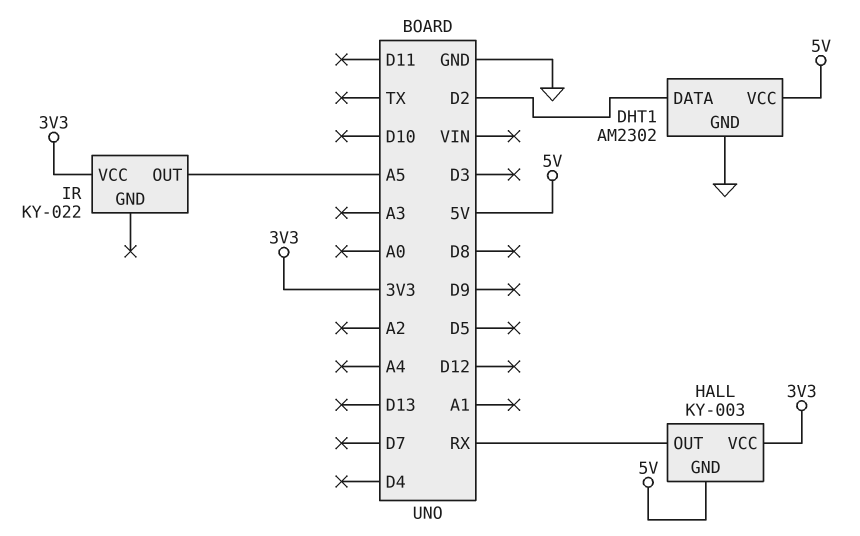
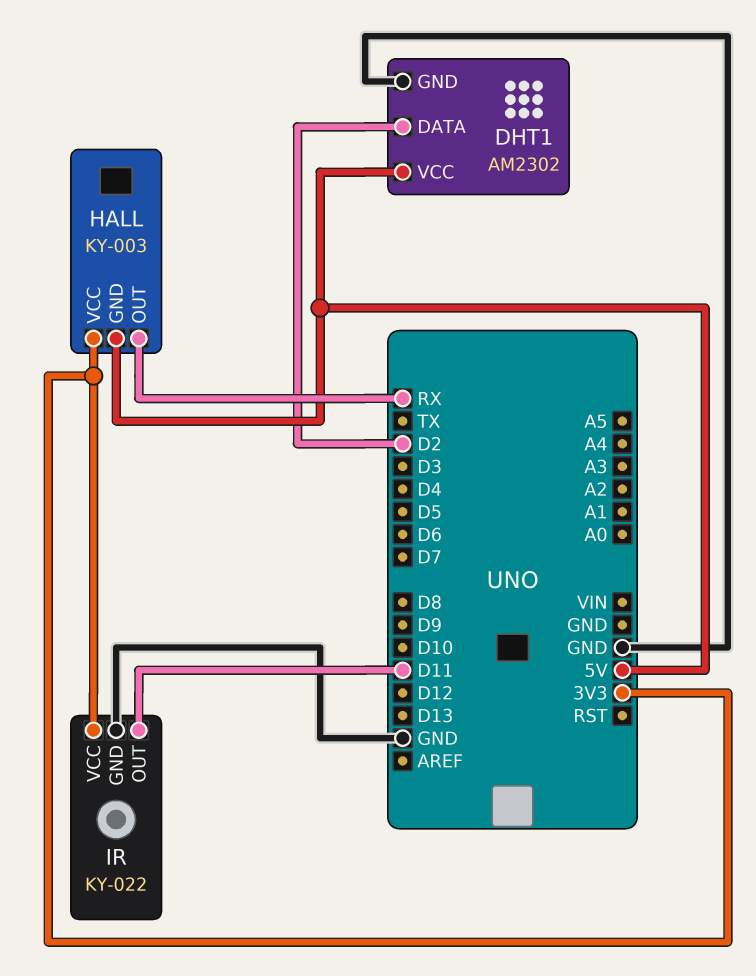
IR pin GND: none -> GND
IR pin OUT: A5 -> D11

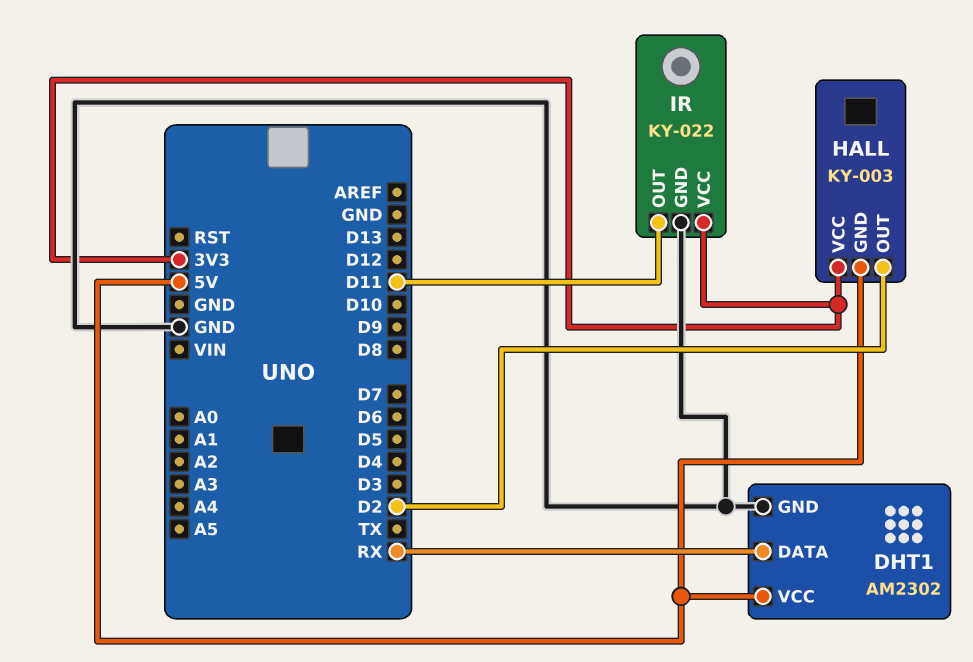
DHT1 pin DATA: D2 -> RX
HALL pin OUT: RX -> D2

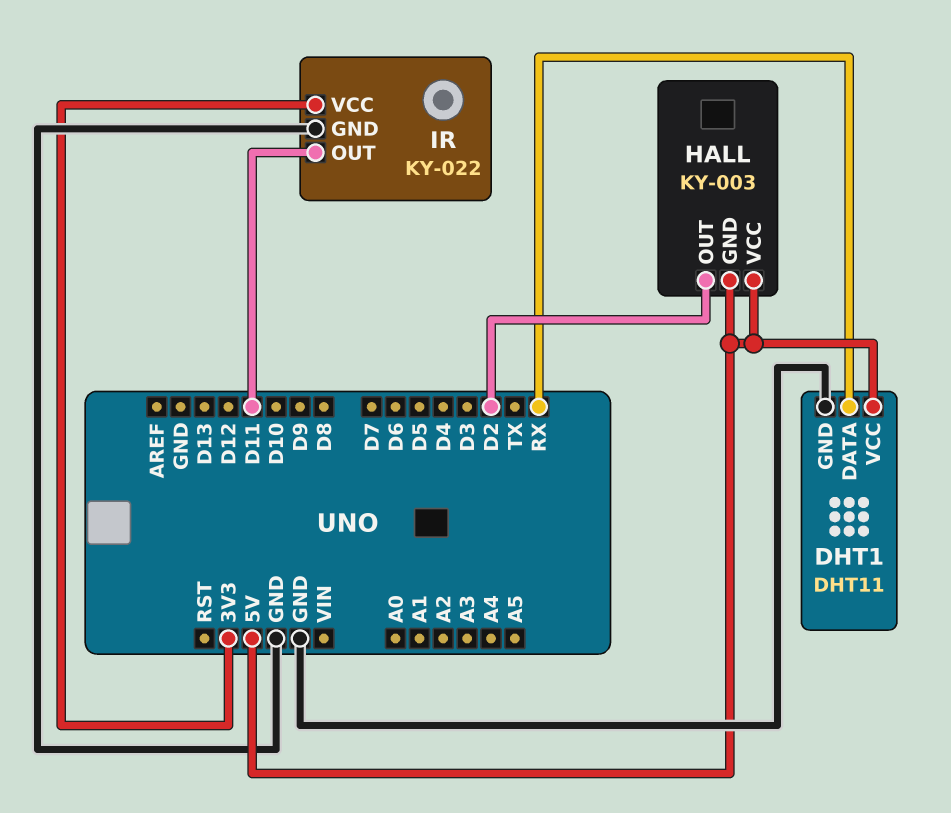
DHT1: AM2302 -> DHT11
HALL pin VCC: 3V3 -> 5V

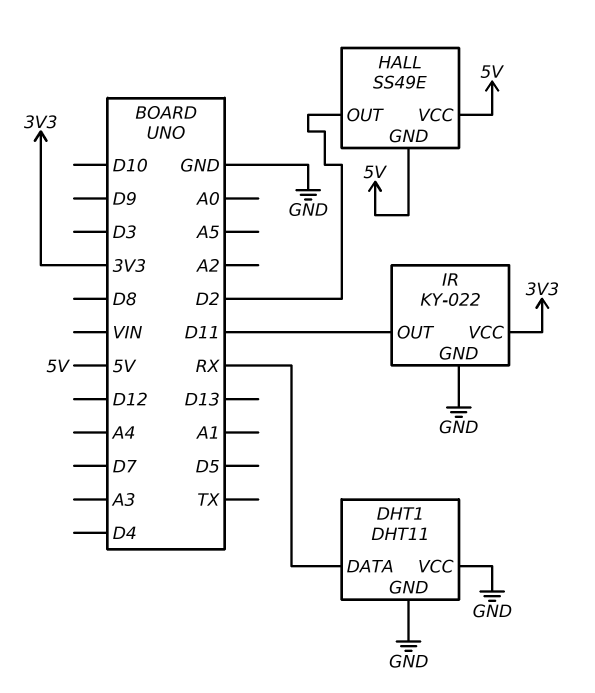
DHT1 pin VCC: 5V -> GND
HALL: KY-003 -> SS49E

